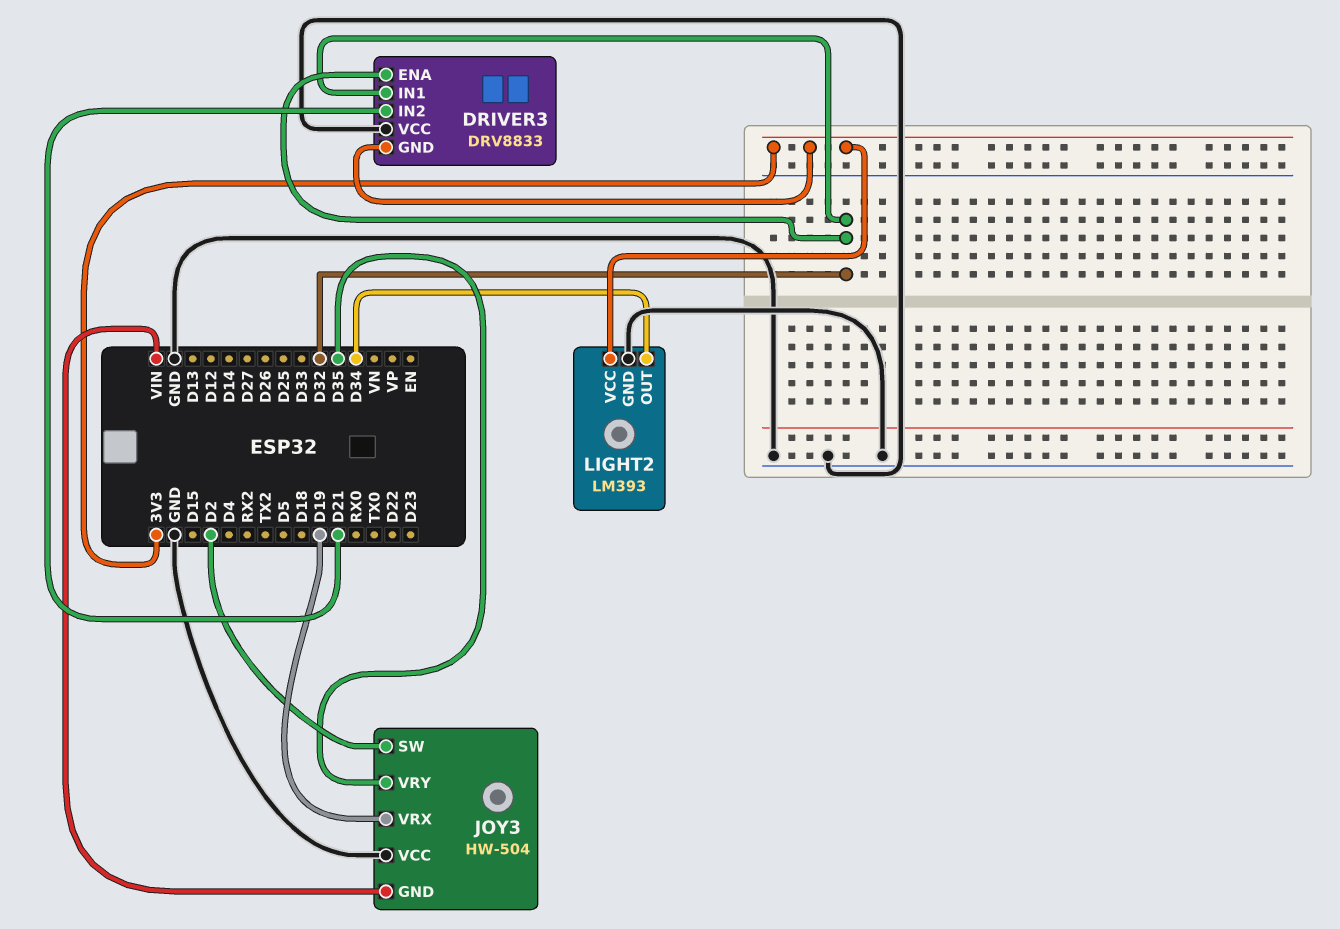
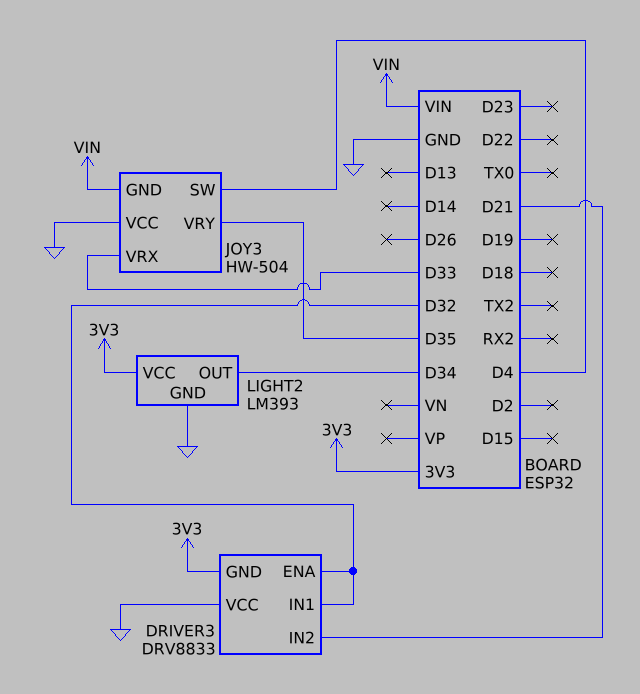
JOY3 pin SW: D2 -> D4
JOY3 pin VRX: D19 -> D33

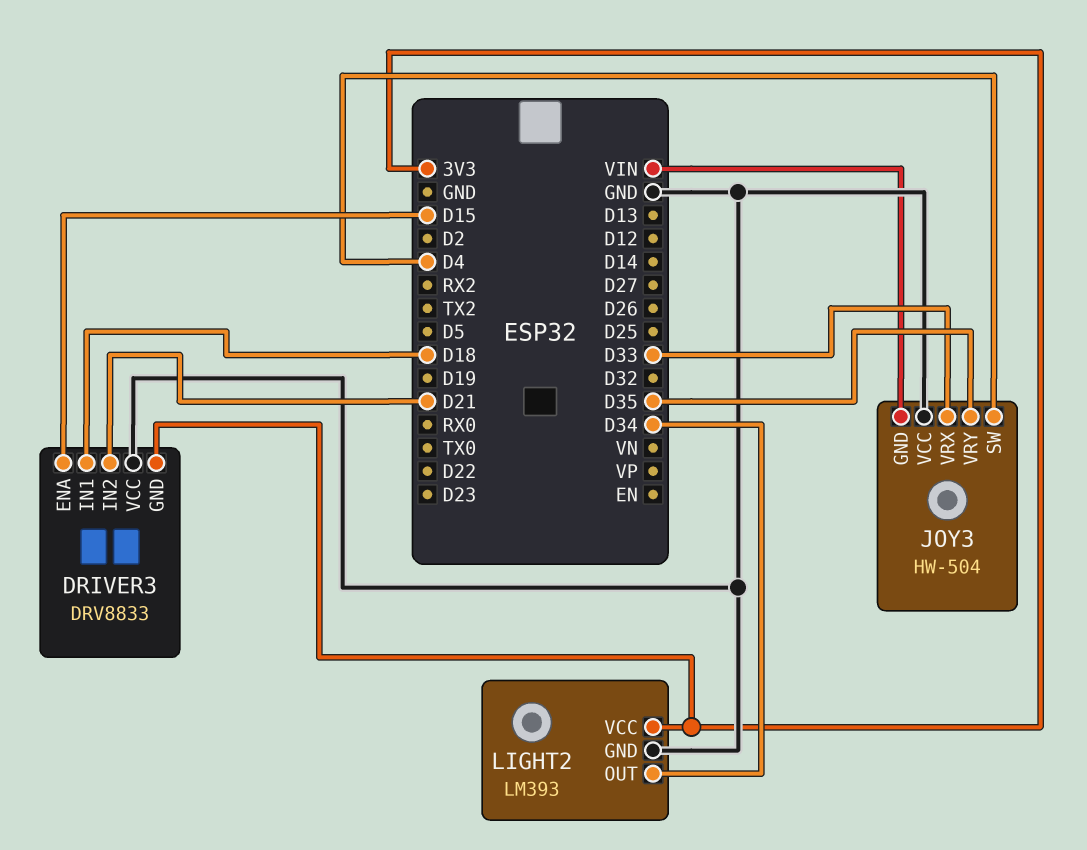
DRIVER3 pin ENA: D32 -> D15
DRIVER3 pin IN1: D32 -> D18

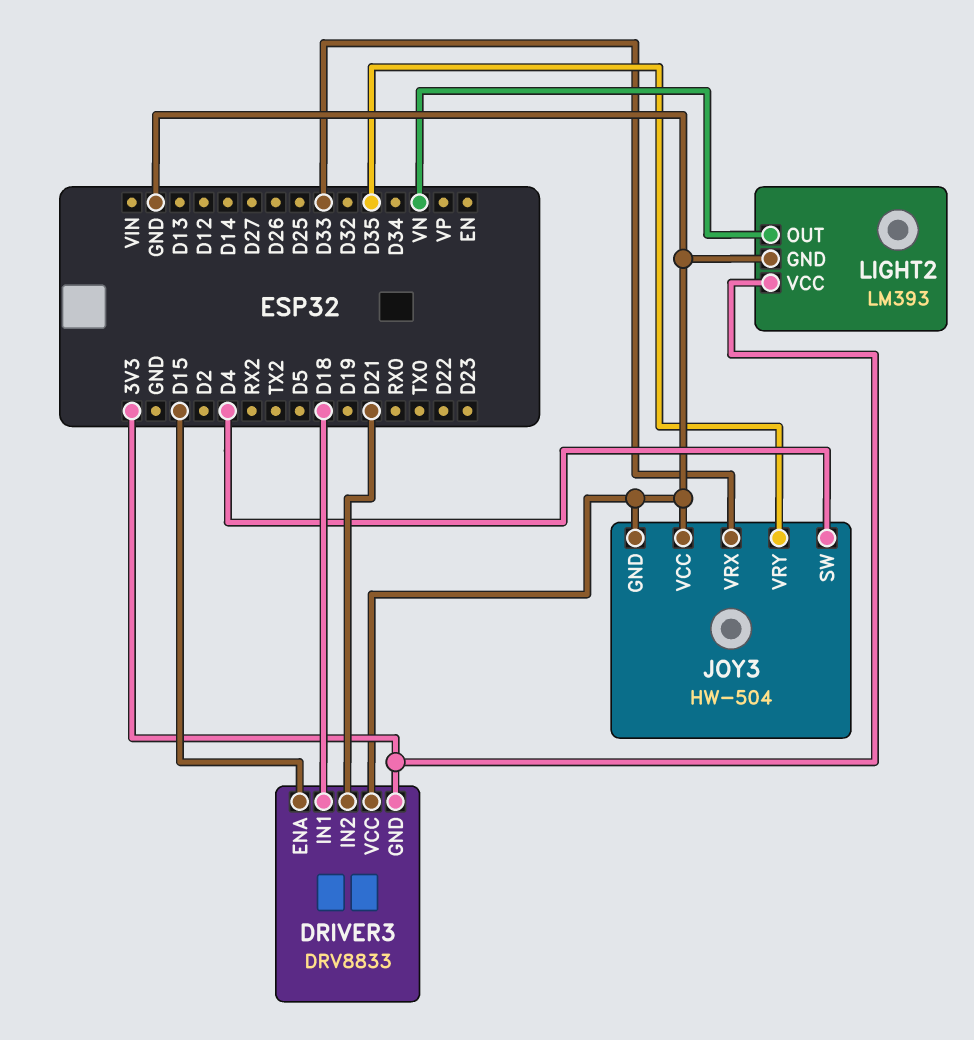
JOY3 pin GND: VIN -> GND
LIGHT2 pin OUT: D34 -> VN

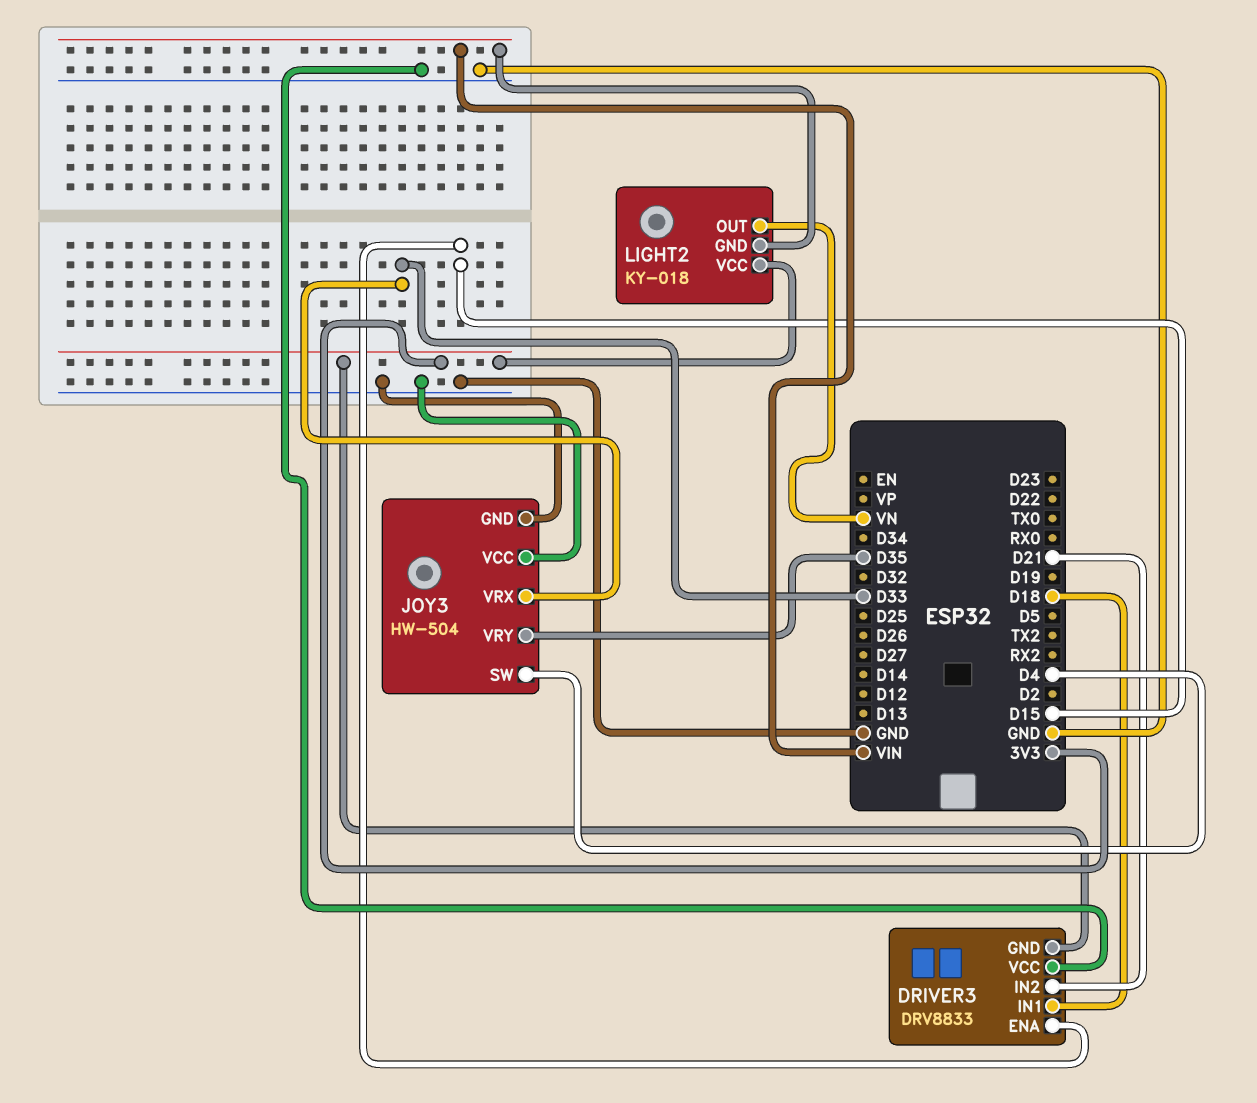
LIGHT2: LM393 -> KY-018
LIGHT2 pin GND: GND -> VIN

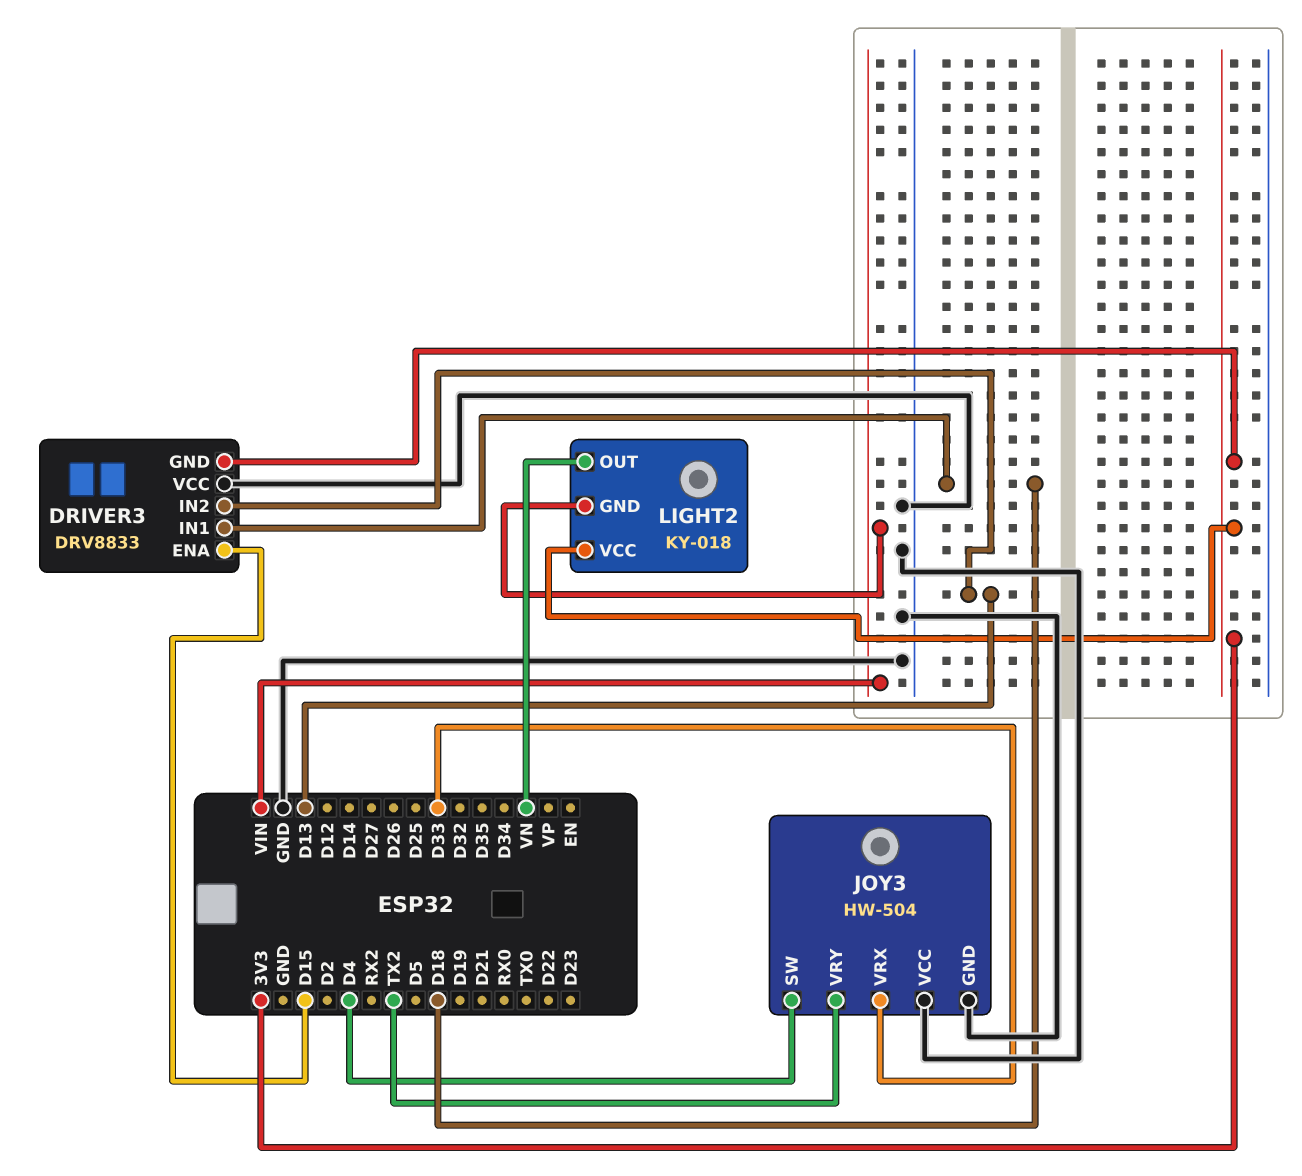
DRIVER3 pin IN2: D21 -> D13
JOY3 pin VRY: D35 -> TX2

